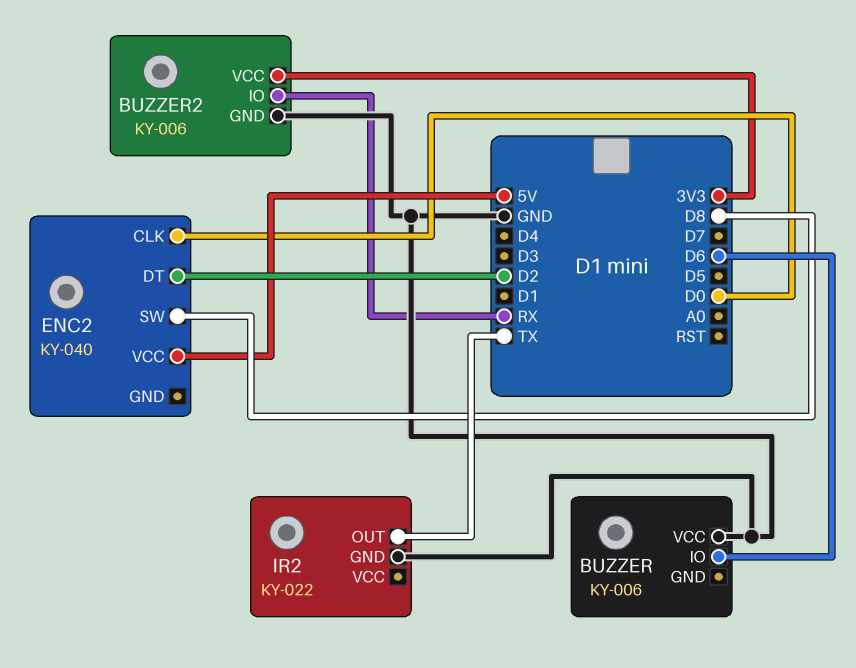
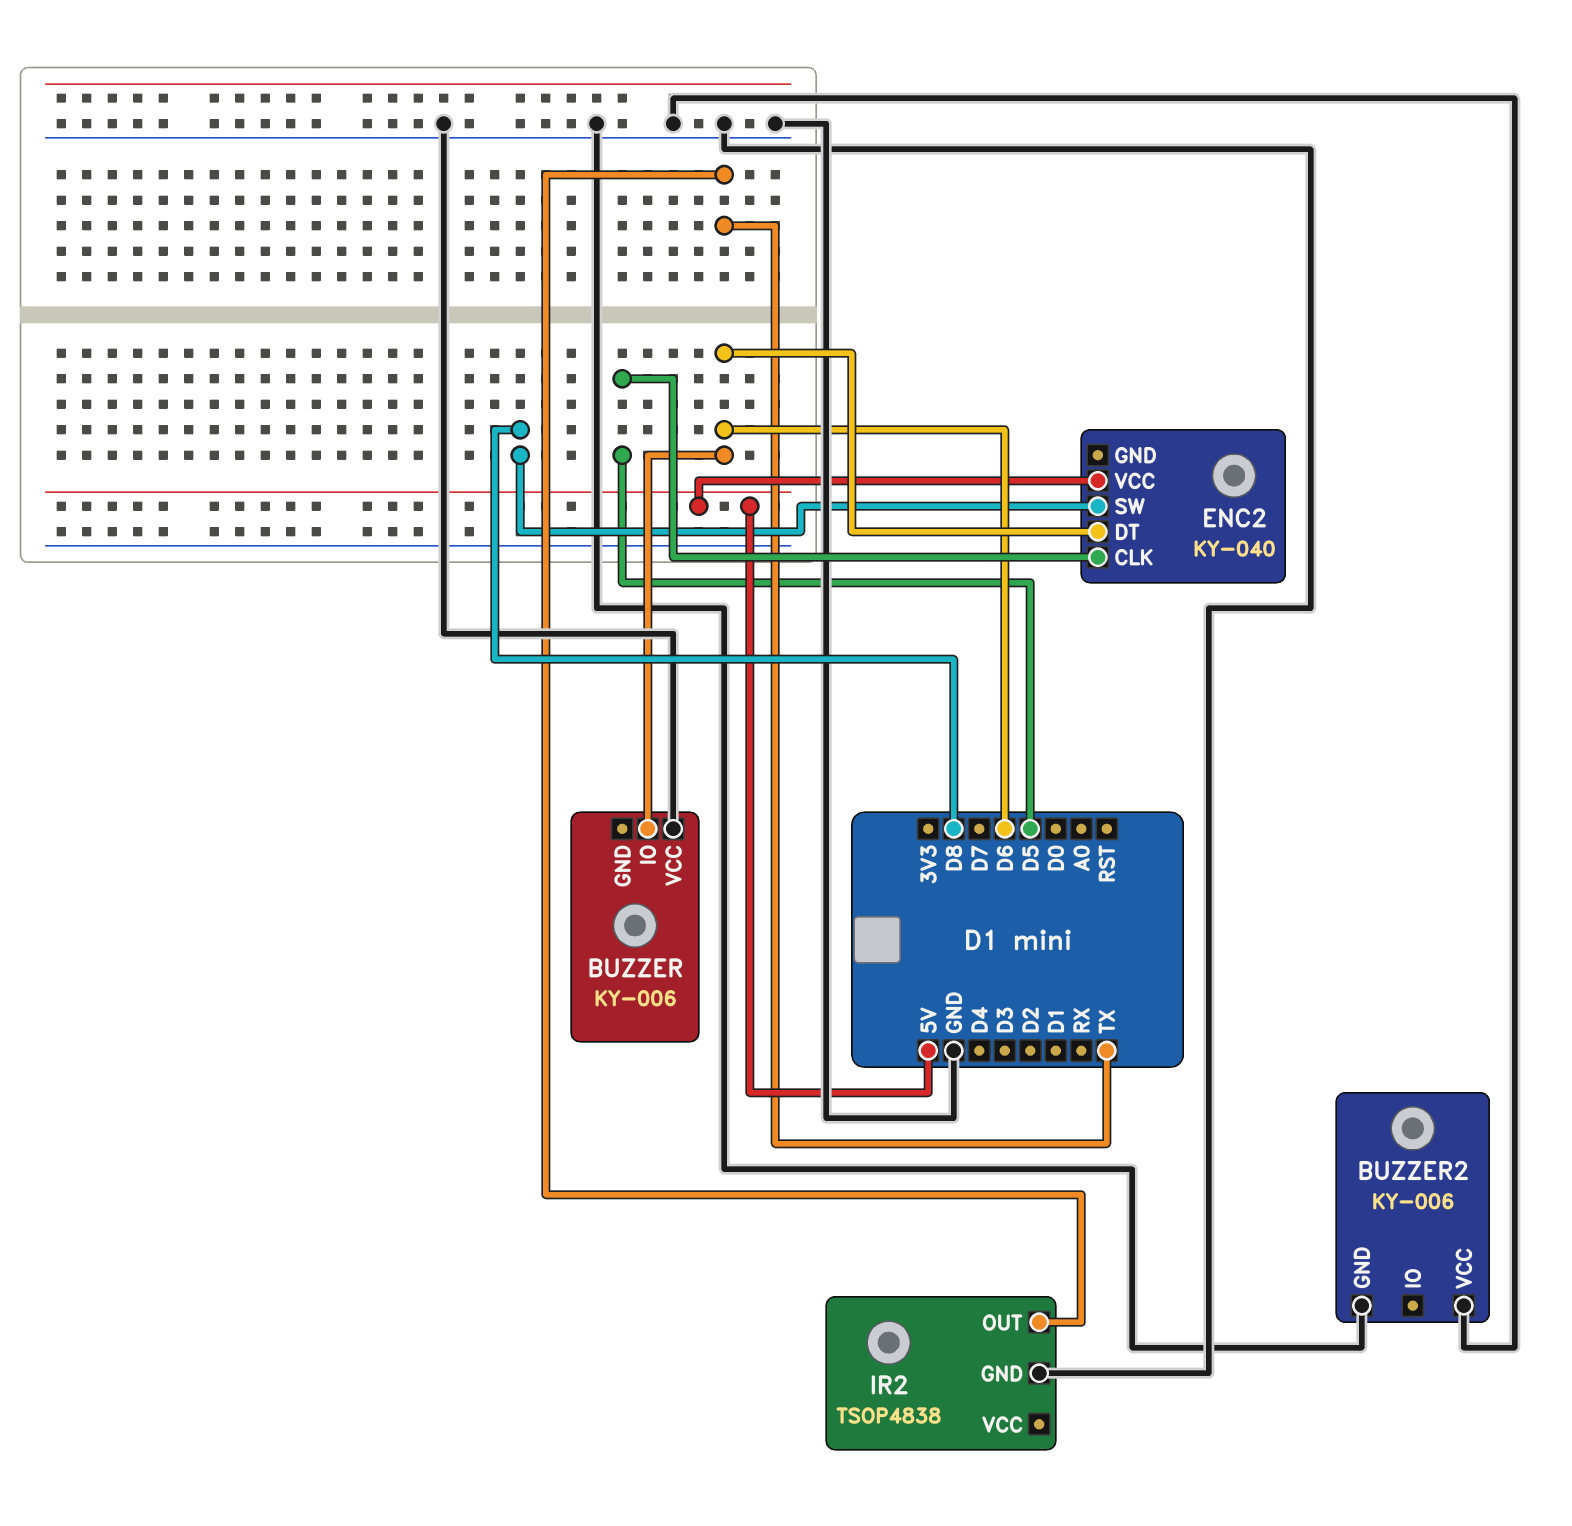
BUZZER2 pin IO: RX -> none
BUZZER2 pin VCC: 3V3 -> GND
ENC2 pin CLK: D0 -> D5
ENC2 pin DT: D2 -> D6
IR2: KY-022 -> TSOP4838

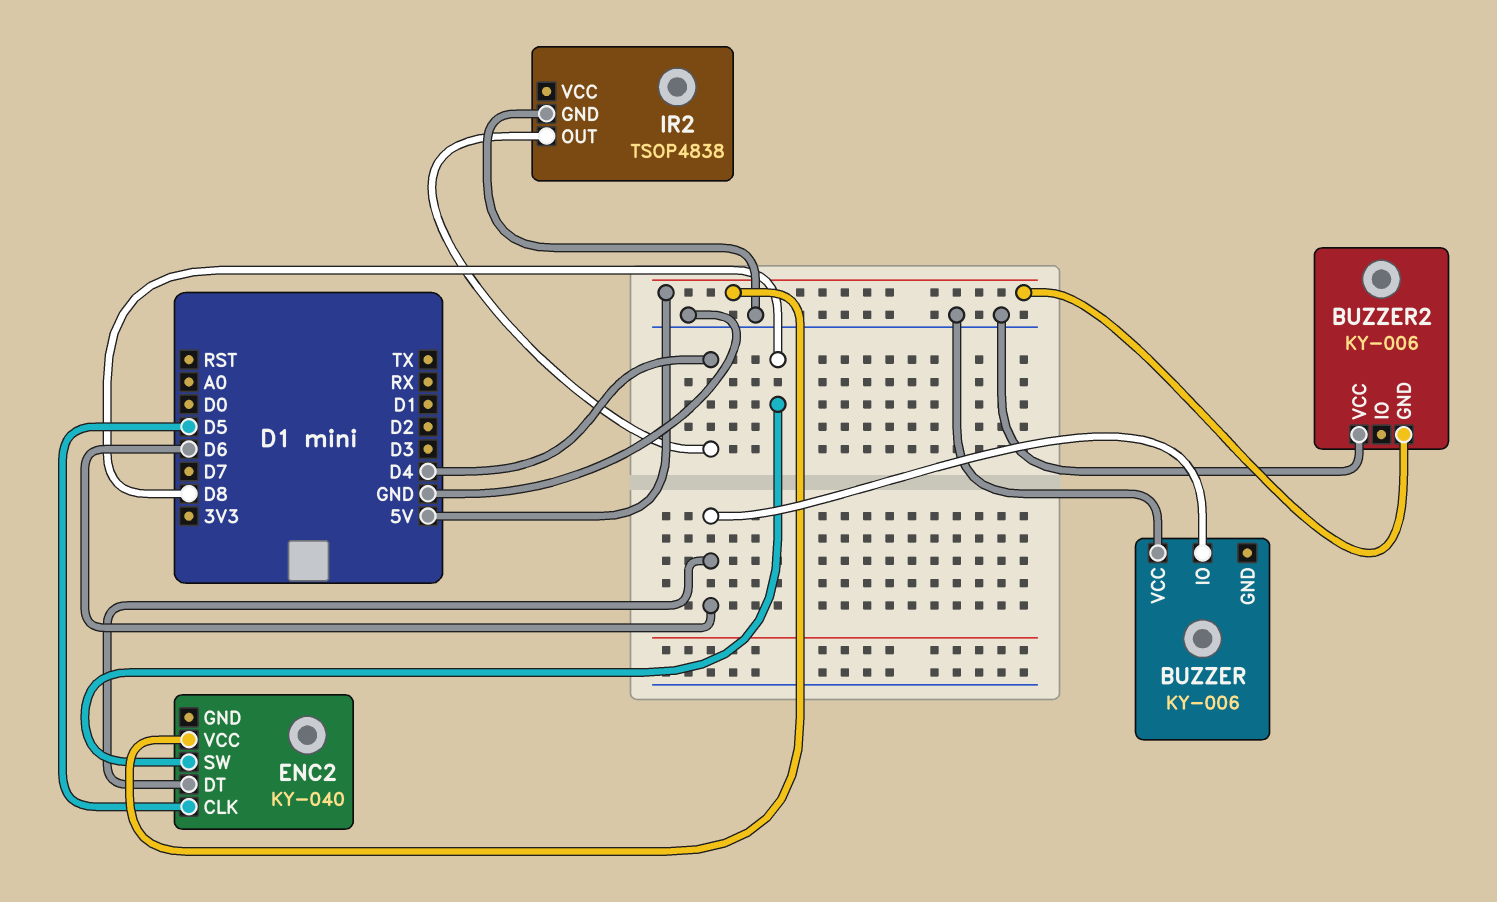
BUZZER2 pin GND: GND -> 5V
IR2 pin OUT: TX -> D4

